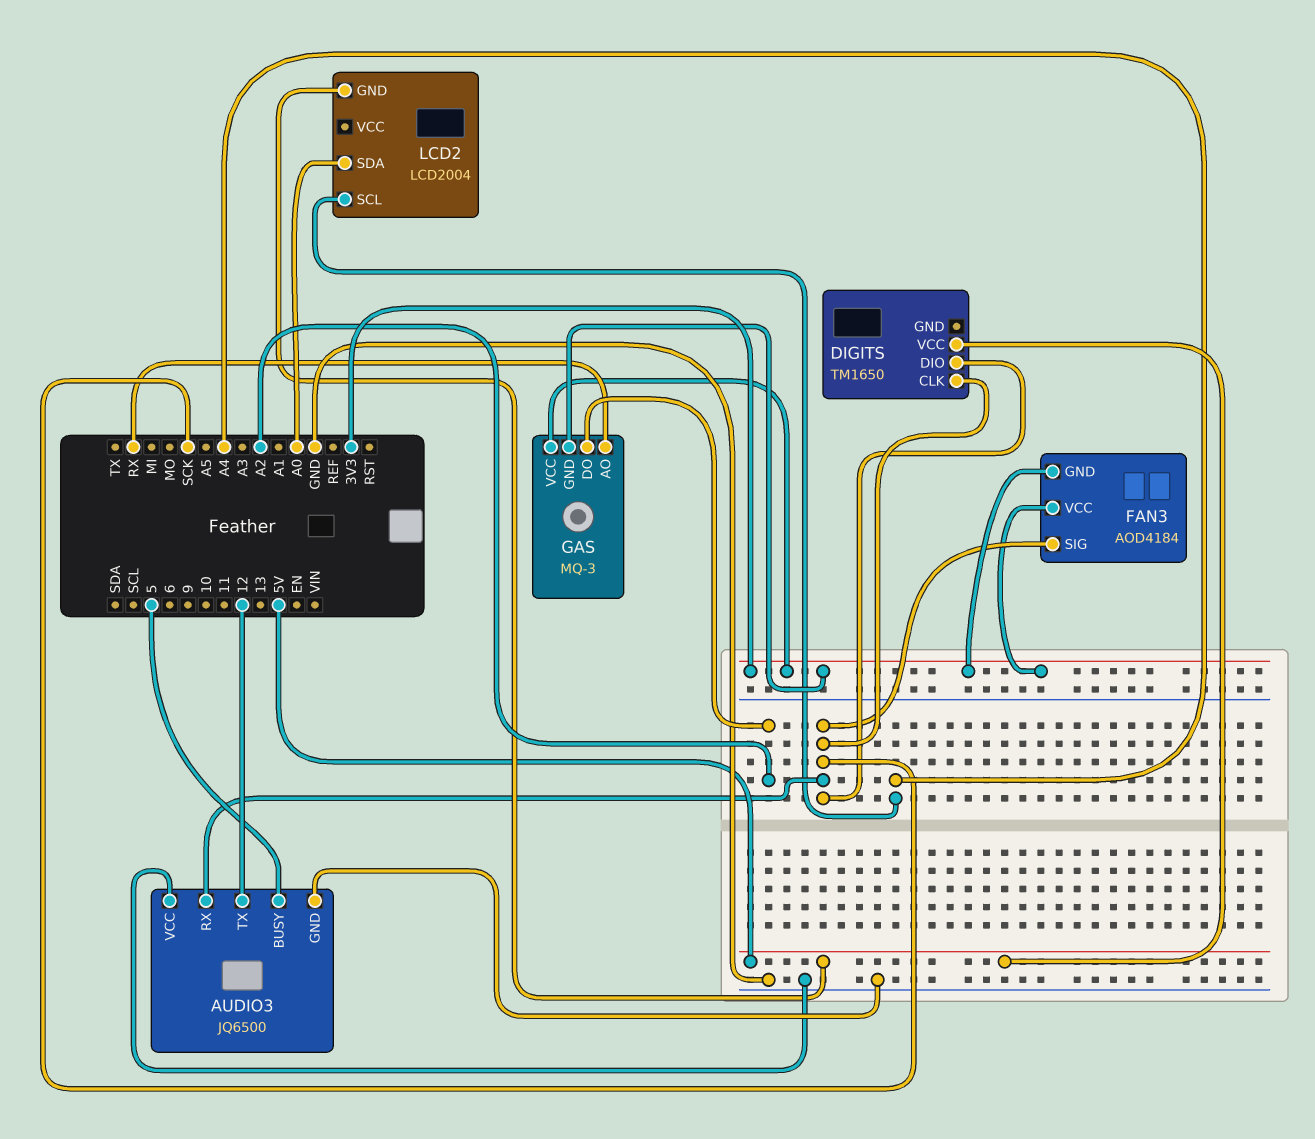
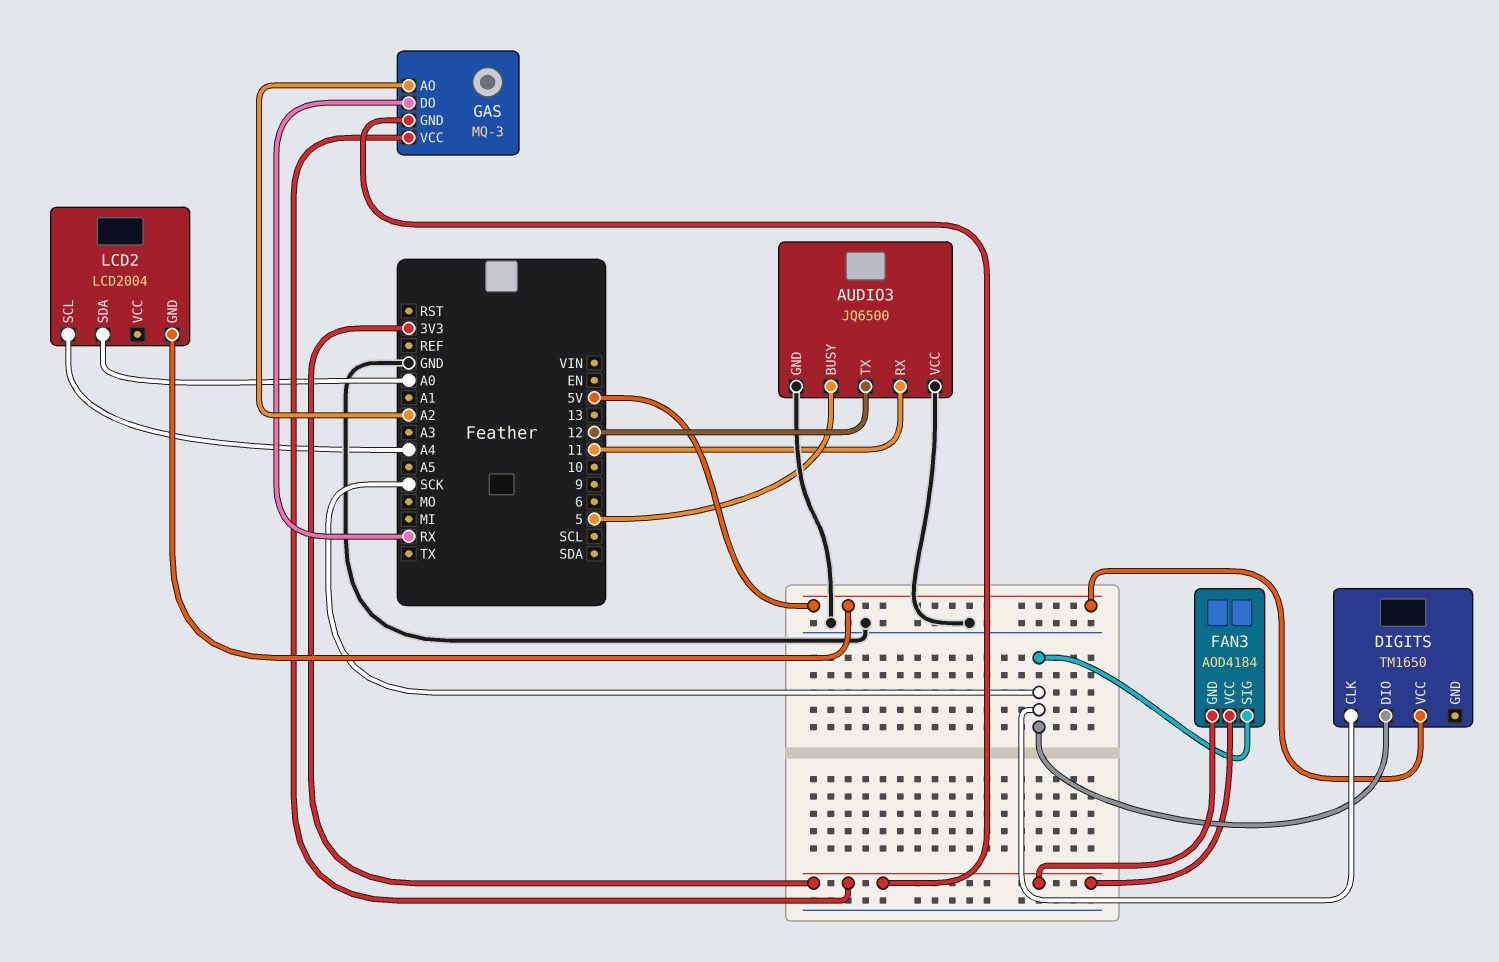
AUDIO3 pin RX: SCK -> 11
GAS pin AO: RX -> A2
GAS pin DO: A2 -> RX

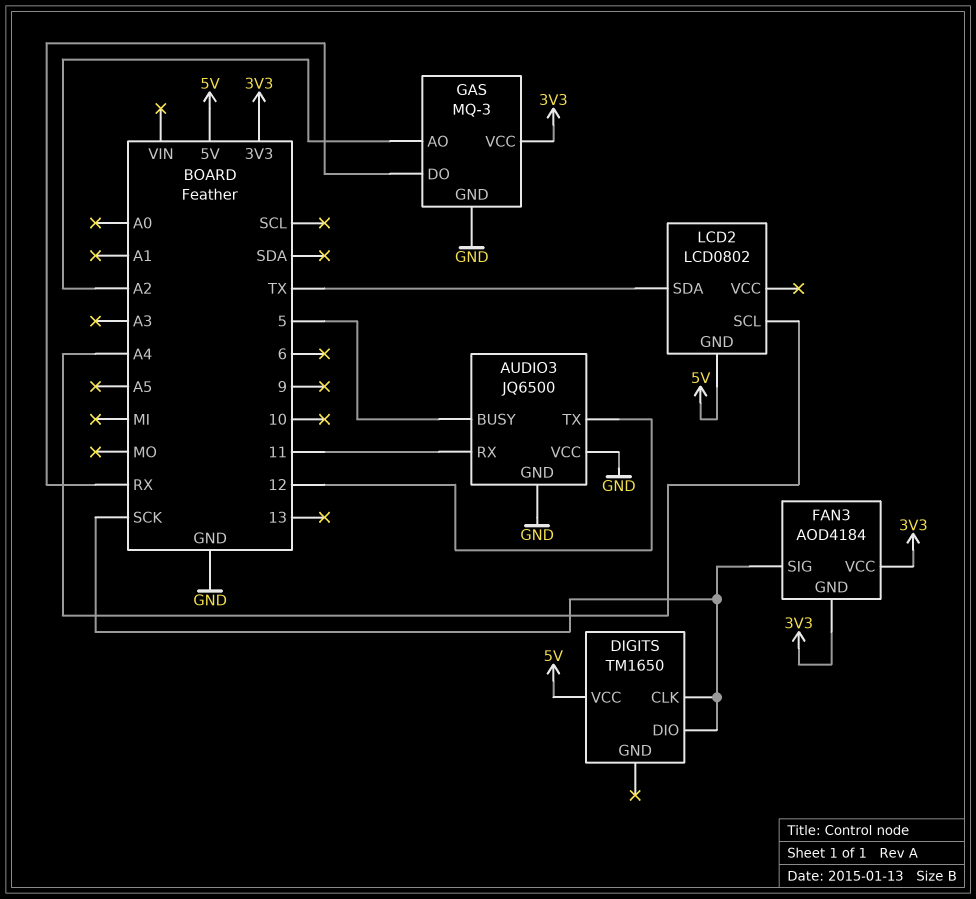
GAS pin GND: 3V3 -> GND
LCD2: LCD2004 -> LCD0802
LCD2 pin SDA: A0 -> TX

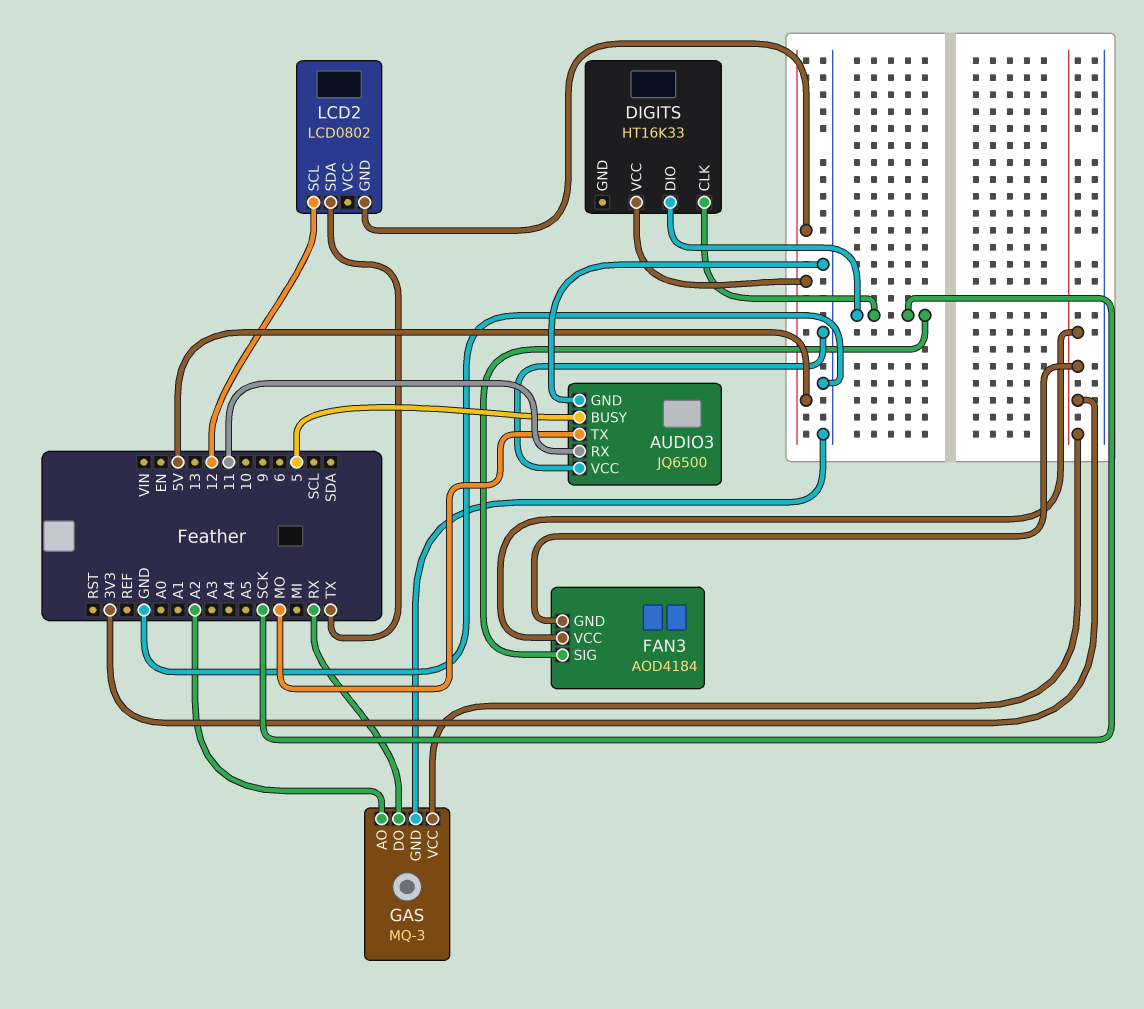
AUDIO3 pin TX: 12 -> MO
DIGITS: TM1650 -> HT16K33
LCD2 pin SCL: A4 -> 12

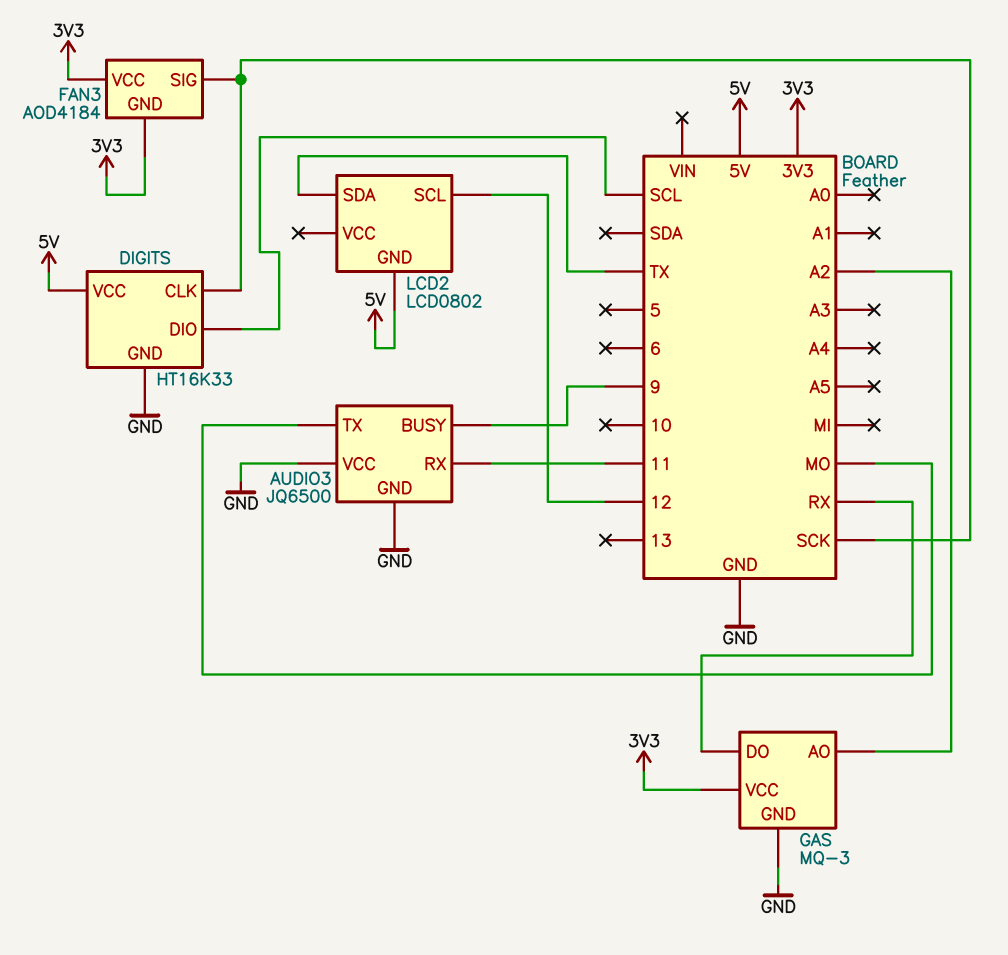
AUDIO3 pin BUSY: 5 -> 9
DIGITS pin DIO: SCK -> SCL
DIGITS pin GND: none -> GND

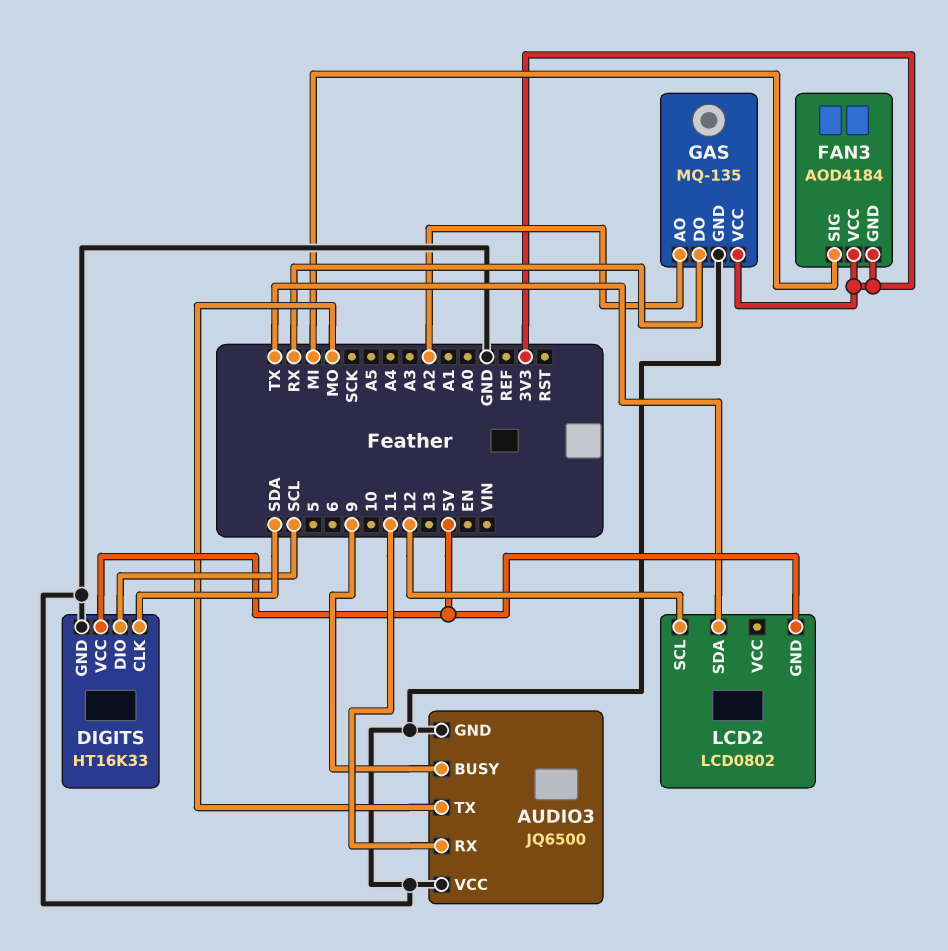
DIGITS pin CLK: SCK -> SDA
FAN3 pin SIG: SCK -> MI
GAS: MQ-3 -> MQ-135

